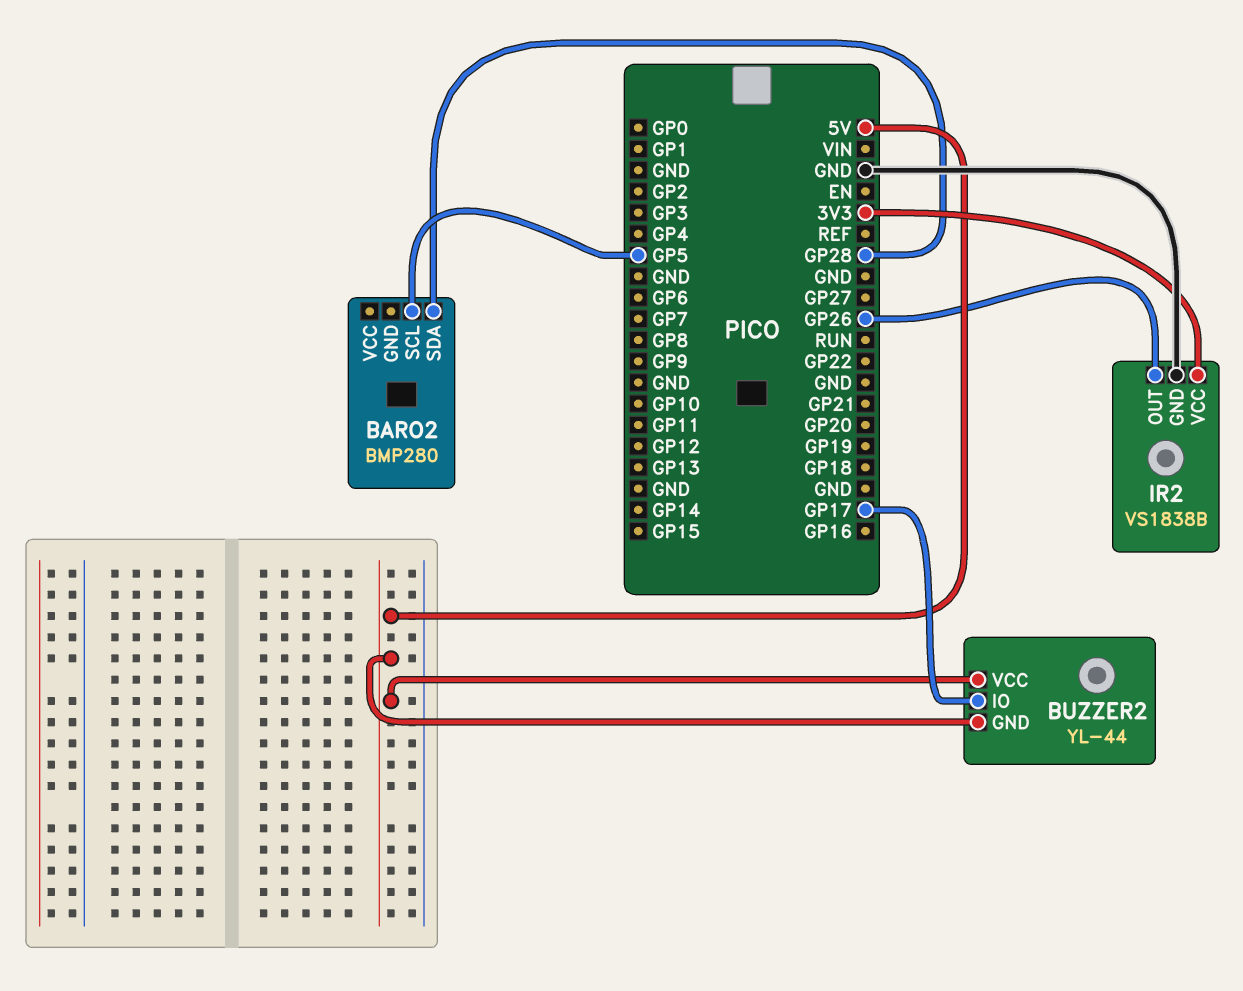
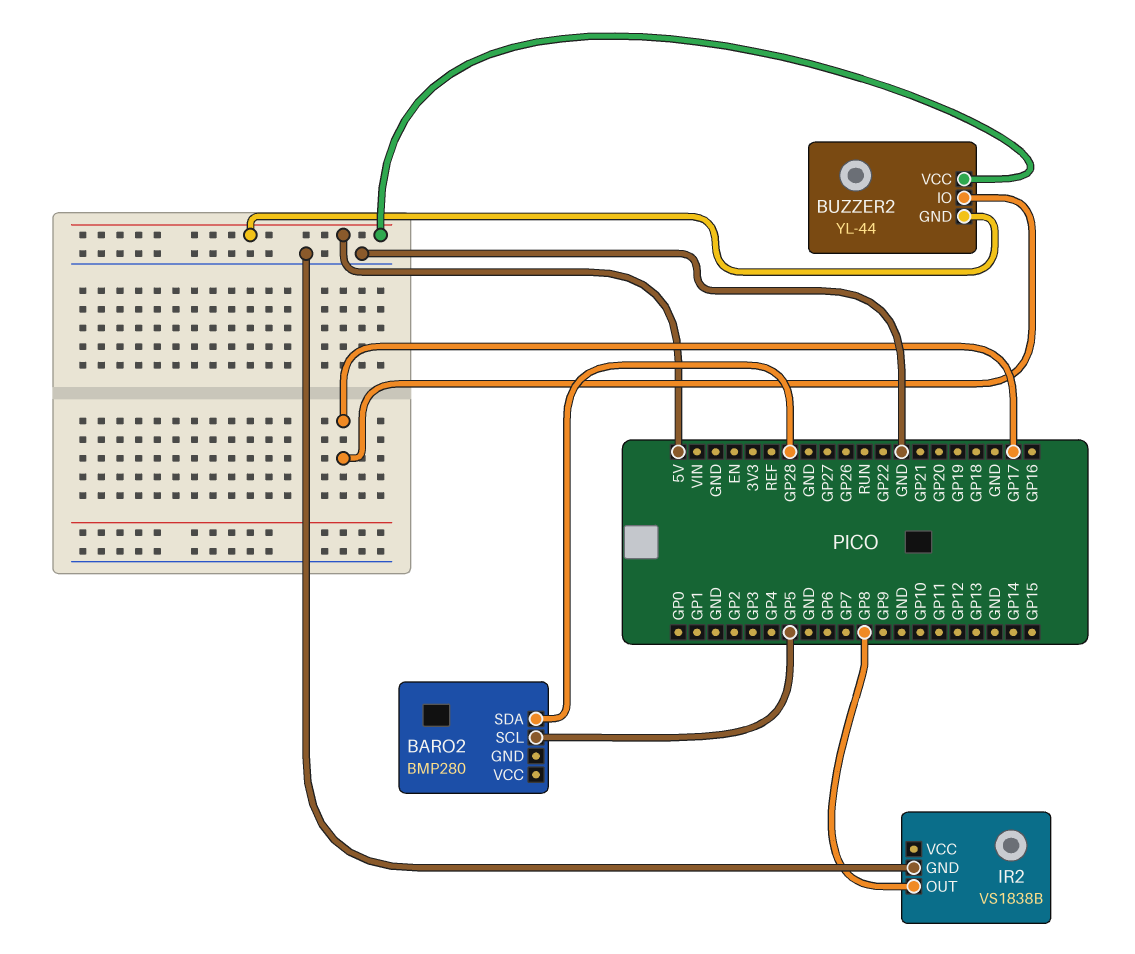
IR2 pin OUT: GP26 -> GP8
IR2 pin VCC: 3V3 -> none

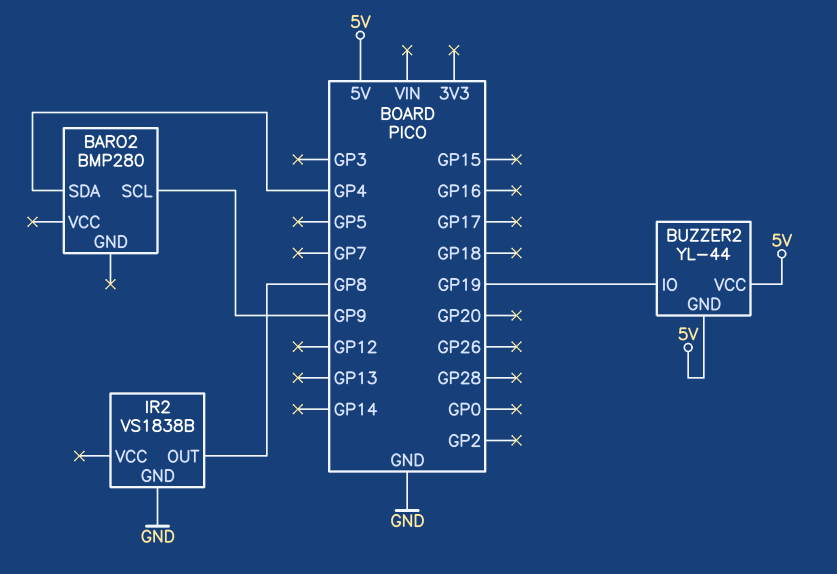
BARO2 pin SCL: GP5 -> GP9
BARO2 pin SDA: GP28 -> GP4
BUZZER2 pin IO: GP17 -> GP19

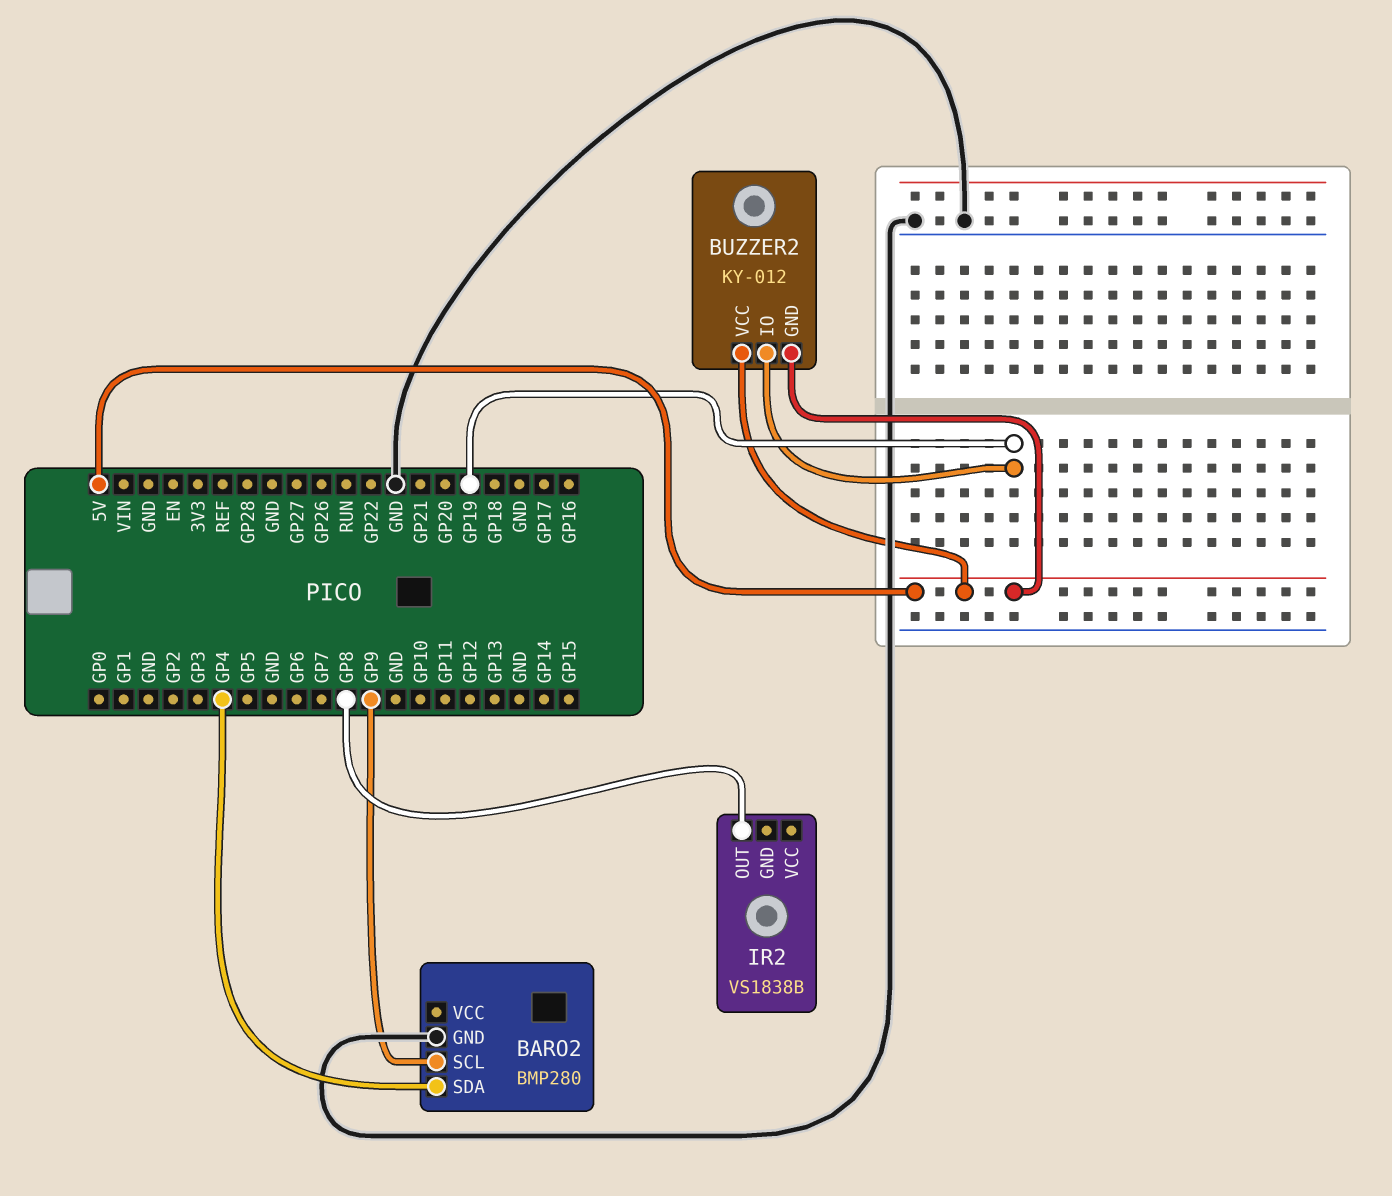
BARO2 pin GND: none -> GND
BUZZER2: YL-44 -> KY-012
IR2 pin GND: GND -> none

